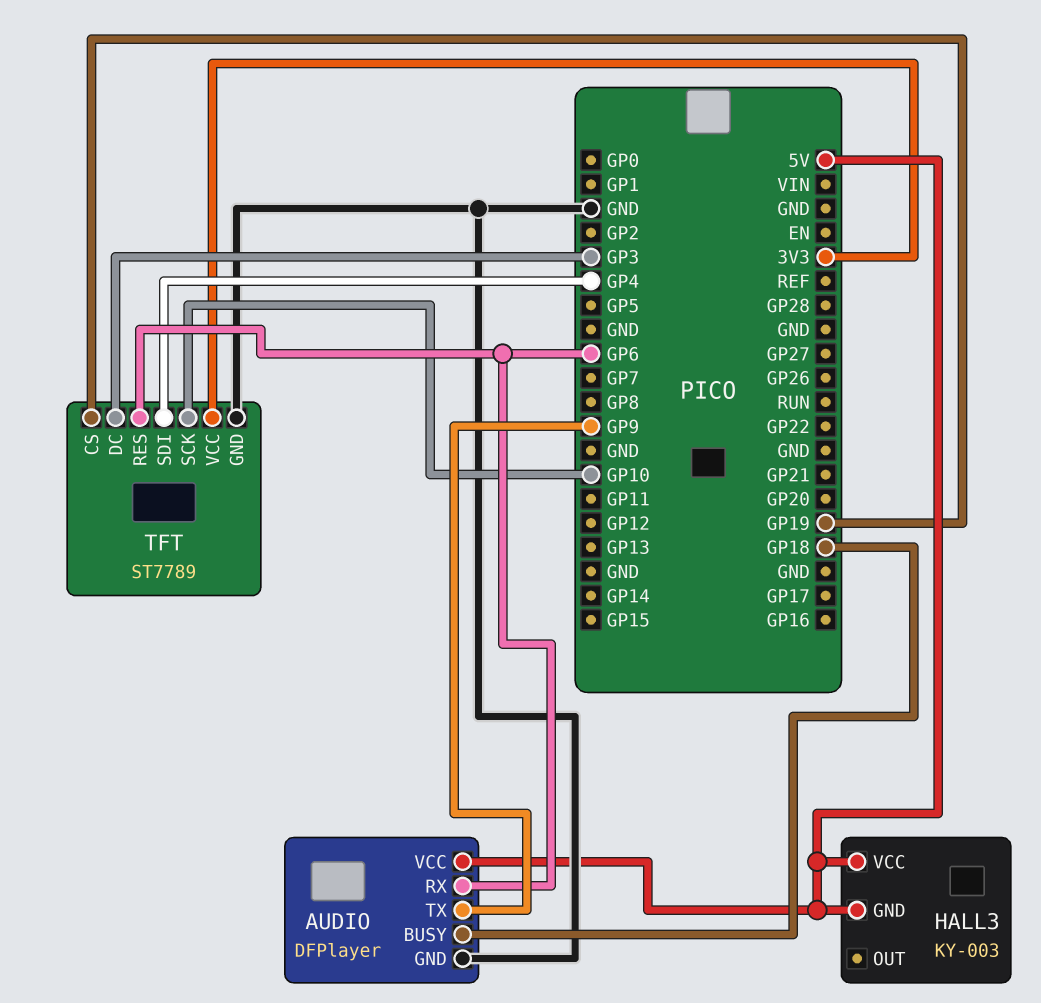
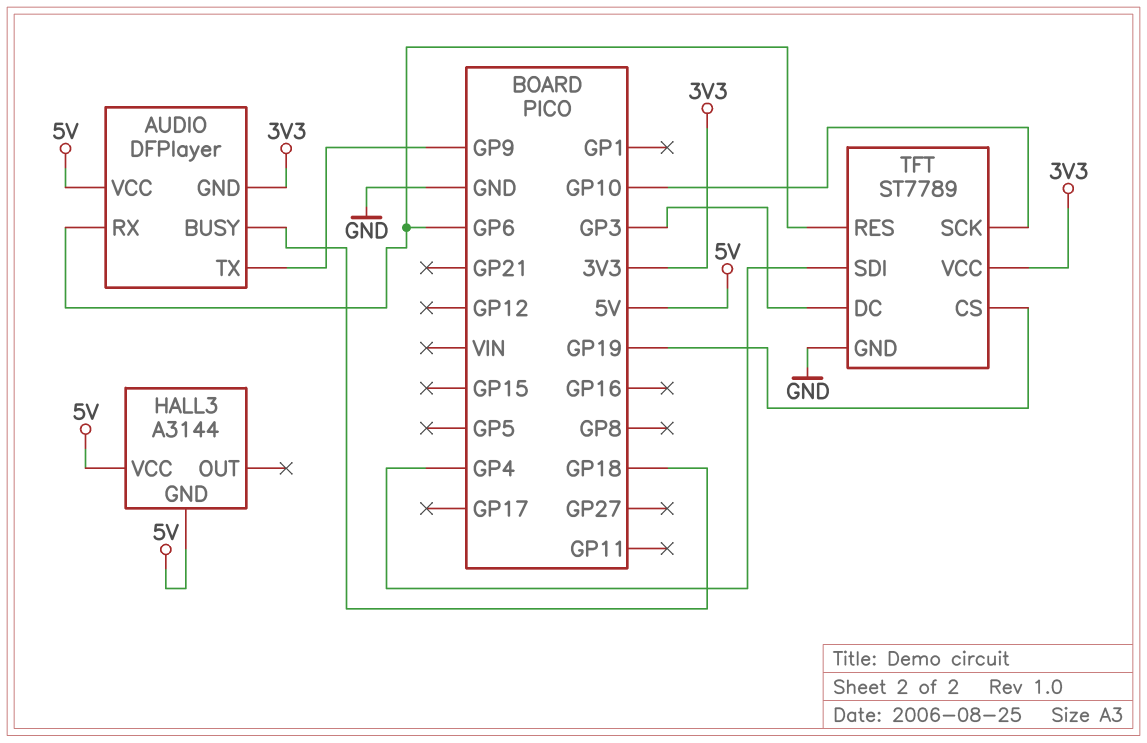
AUDIO pin GND: GND -> 3V3
HALL3: KY-003 -> A3144

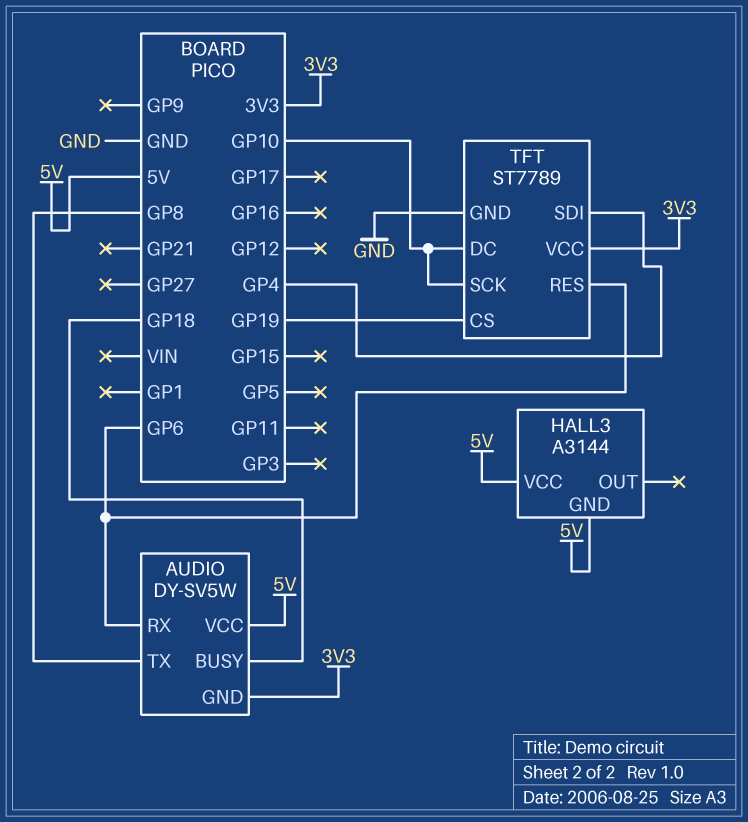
AUDIO: DFPlayer -> DY-SV5W
AUDIO pin TX: GP9 -> GP8
TFT pin DC: GP3 -> GP10

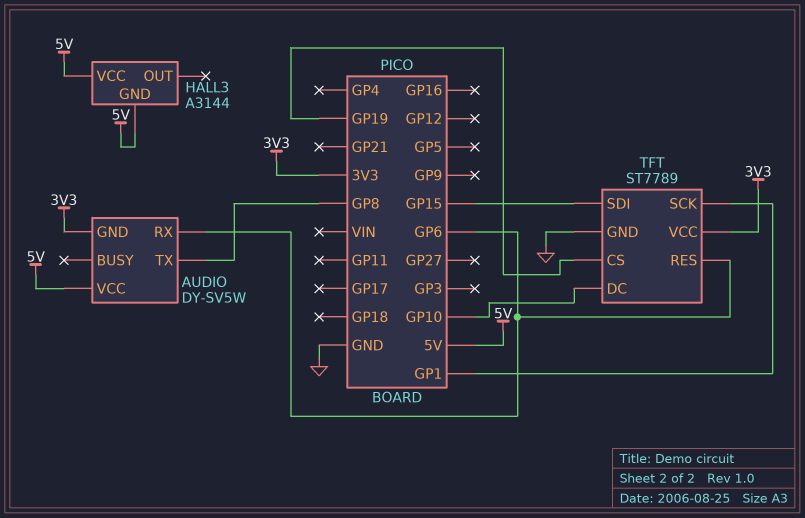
AUDIO pin BUSY: GP18 -> none
TFT pin SCK: GP10 -> GP1
TFT pin SDI: GP4 -> GP15

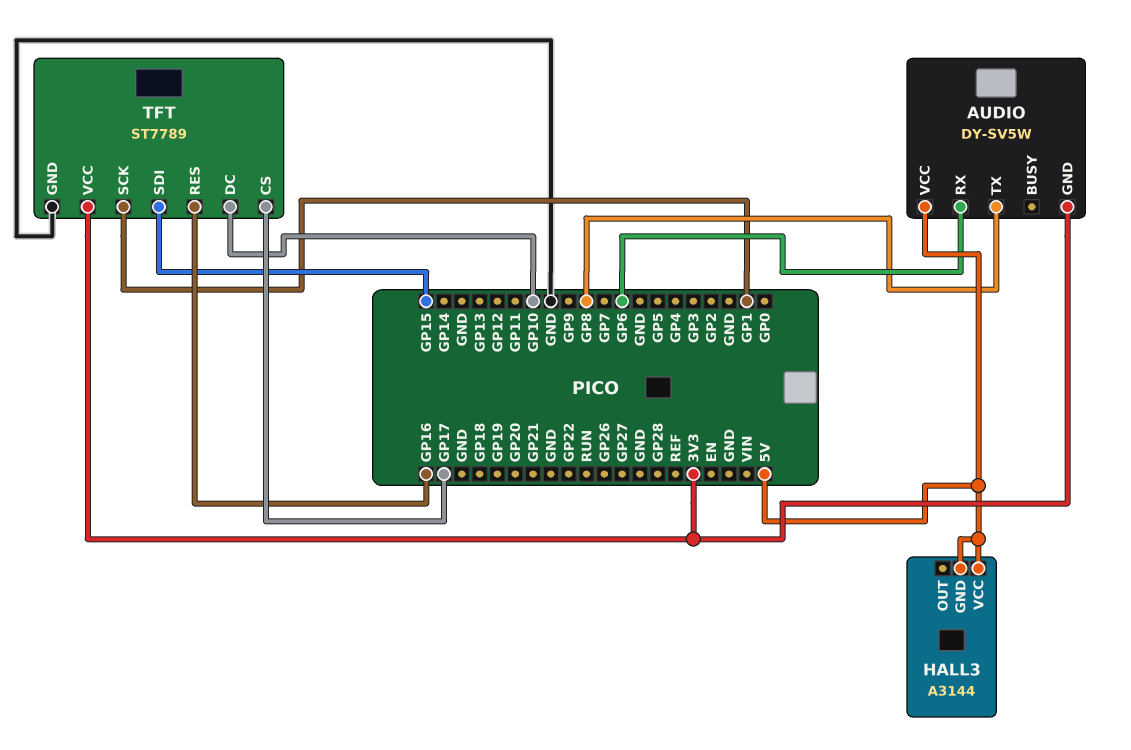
TFT pin CS: GP19 -> GP17
TFT pin RES: GP6 -> GP16

